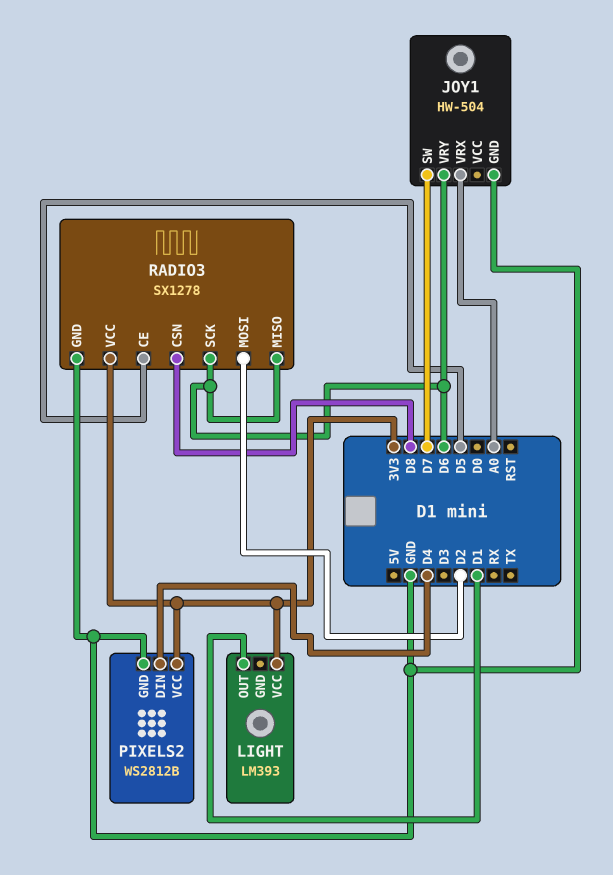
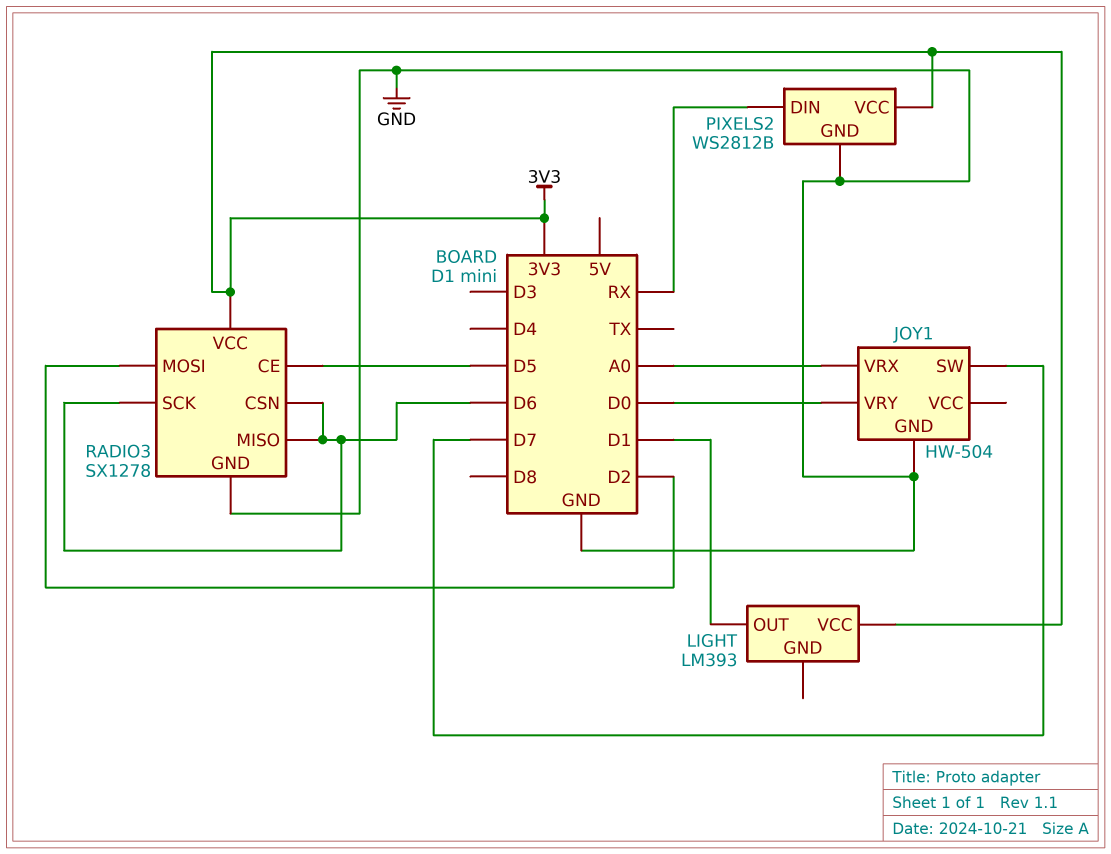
JOY1 pin VRY: D6 -> D0
PIXELS2 pin DIN: D4 -> RX
RADIO3 pin CSN: D8 -> D6

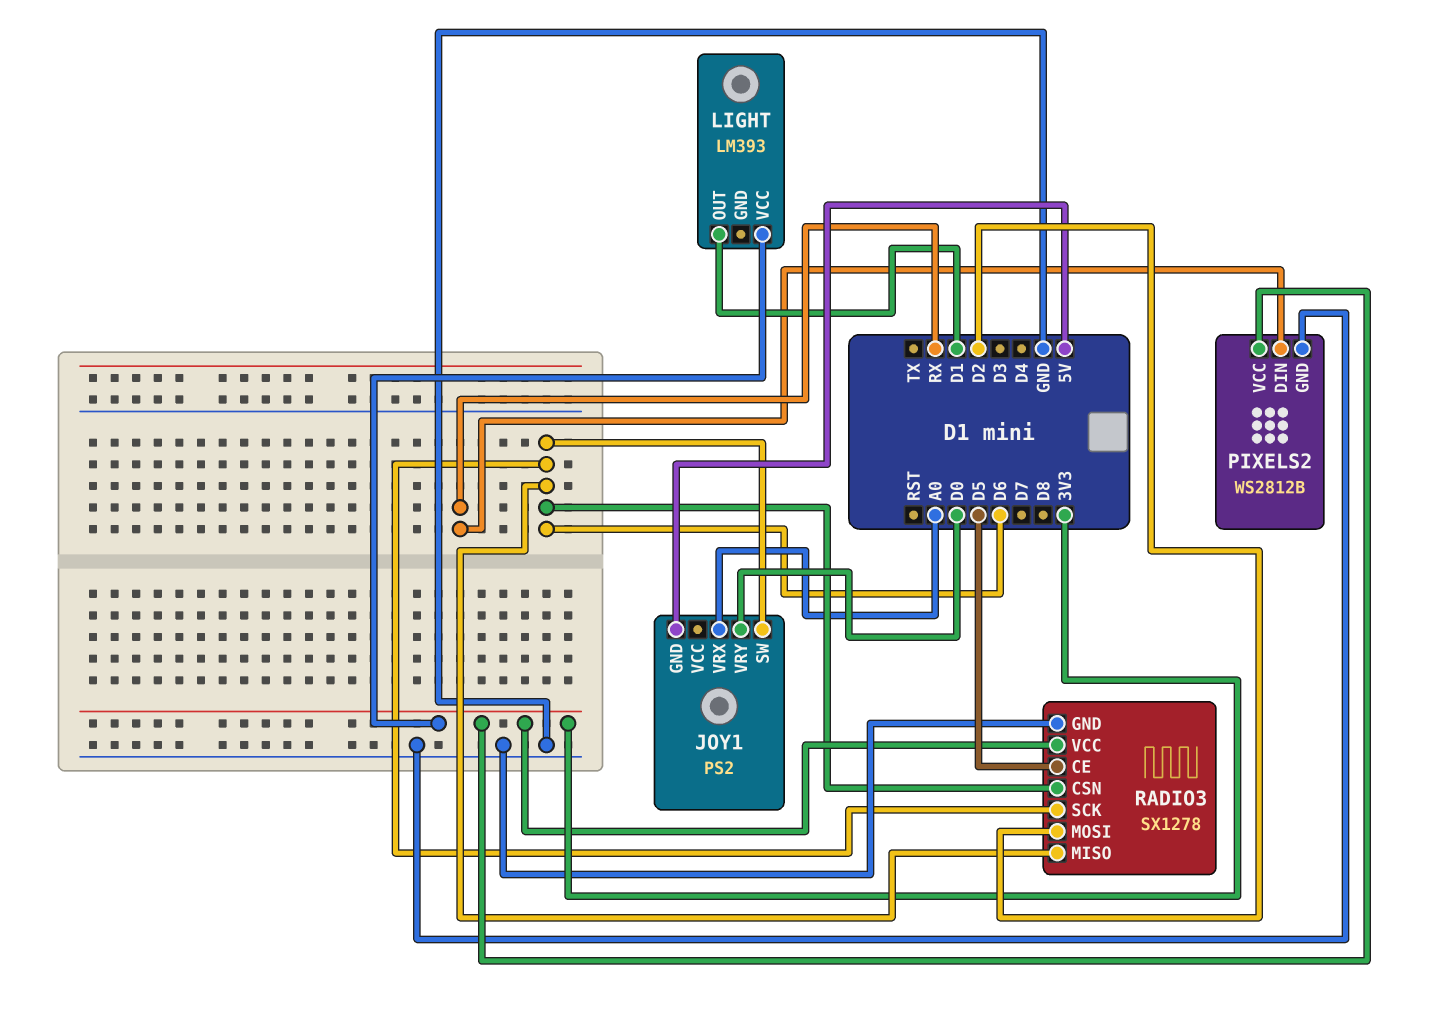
JOY1: HW-504 -> PS2
JOY1 pin GND: GND -> 5V
JOY1 pin SW: D7 -> D6

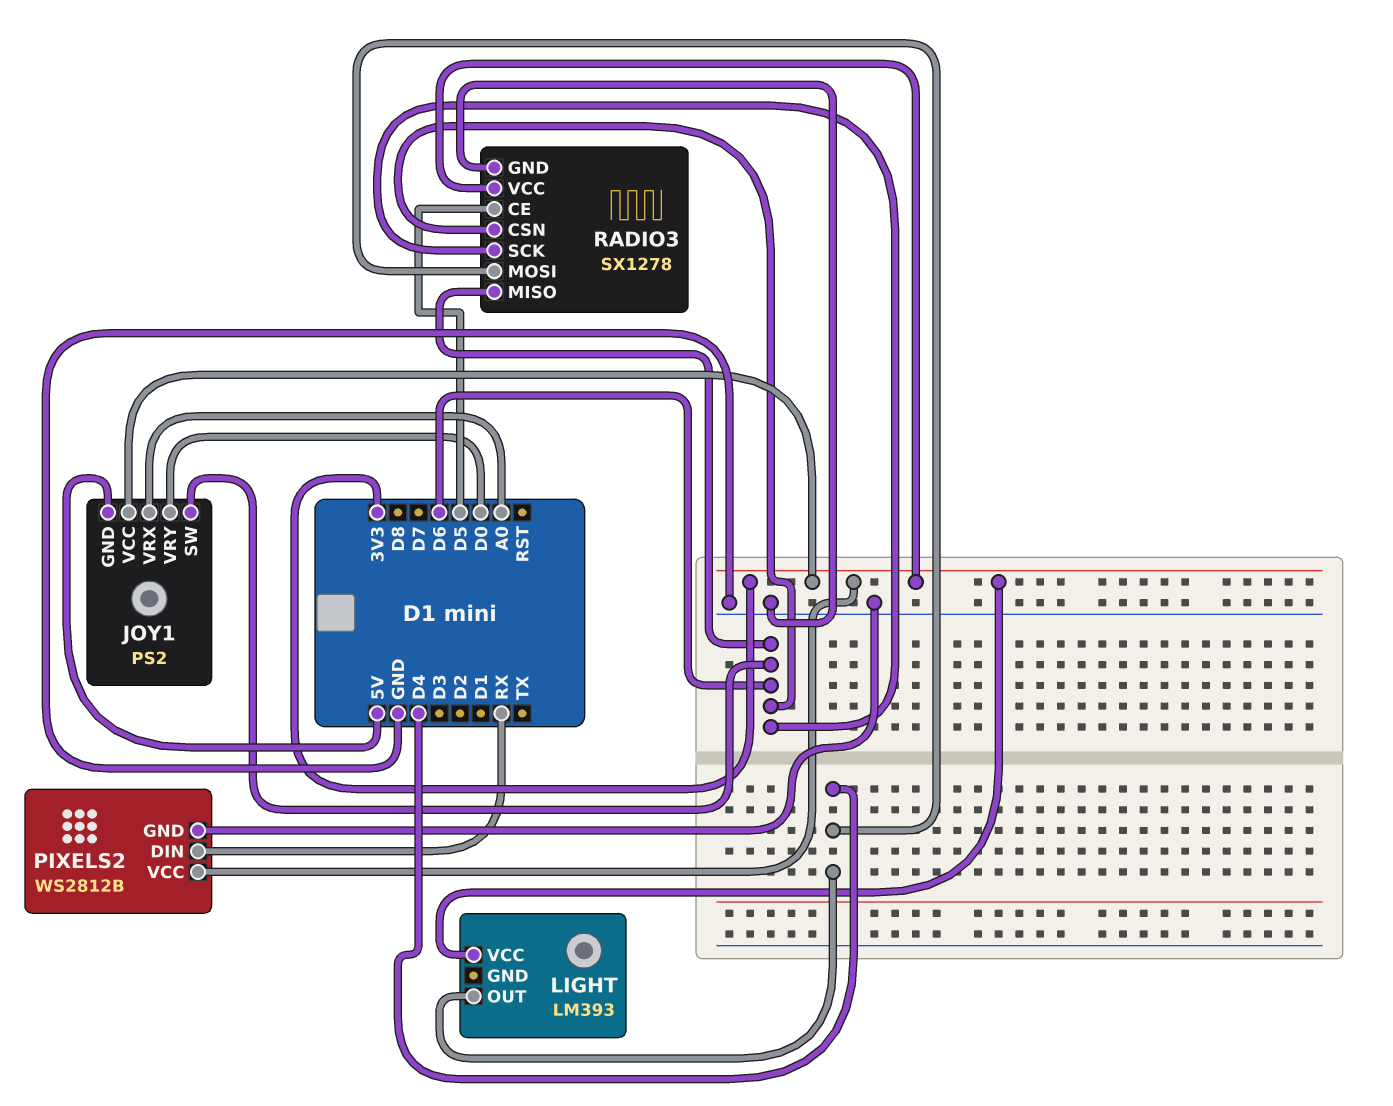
JOY1 pin VCC: none -> 3V3
LIGHT pin OUT: D1 -> D4
RADIO3 pin MOSI: D2 -> D4

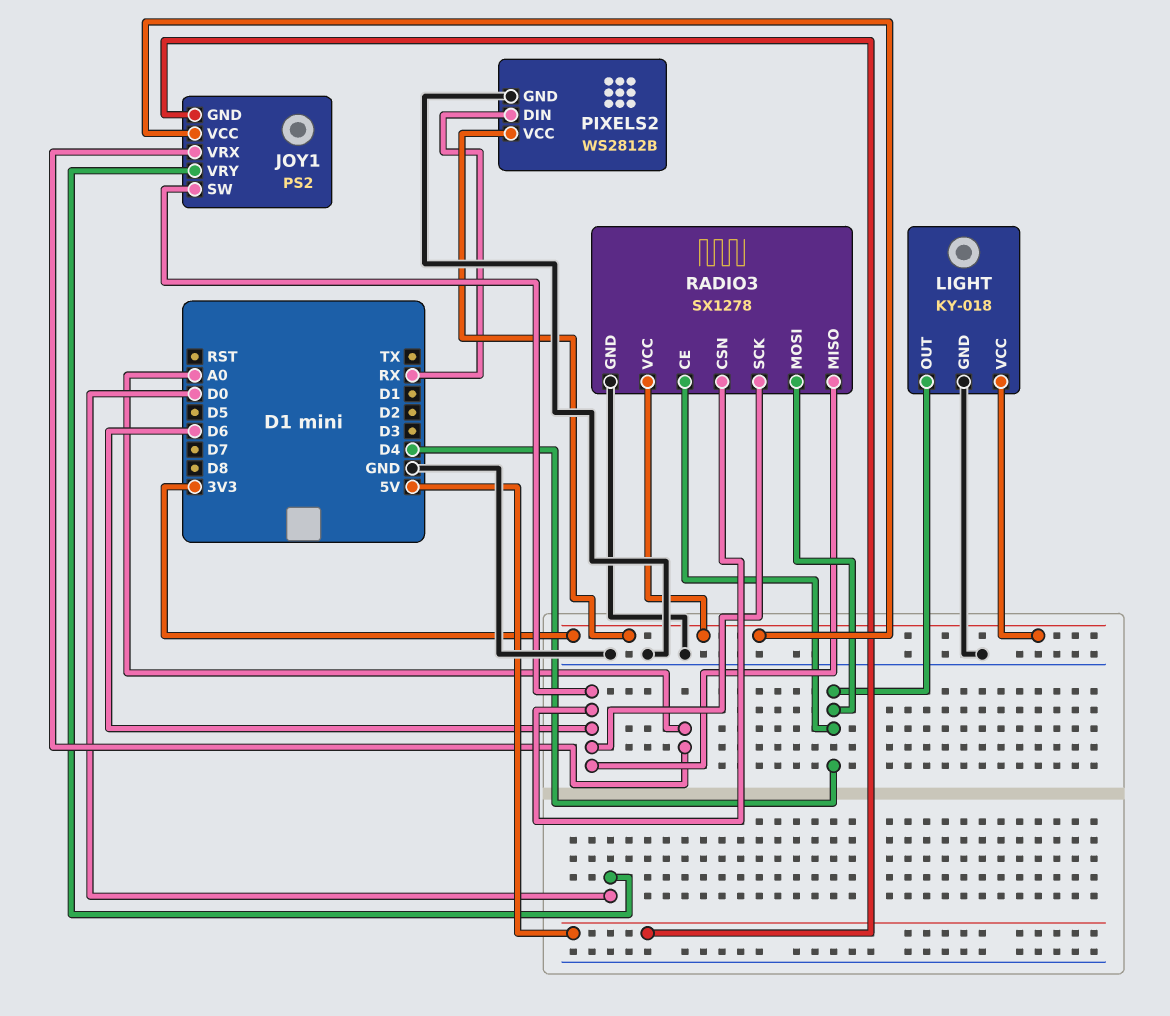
LIGHT: LM393 -> KY-018
LIGHT pin GND: none -> GND
RADIO3 pin CE: D5 -> D4

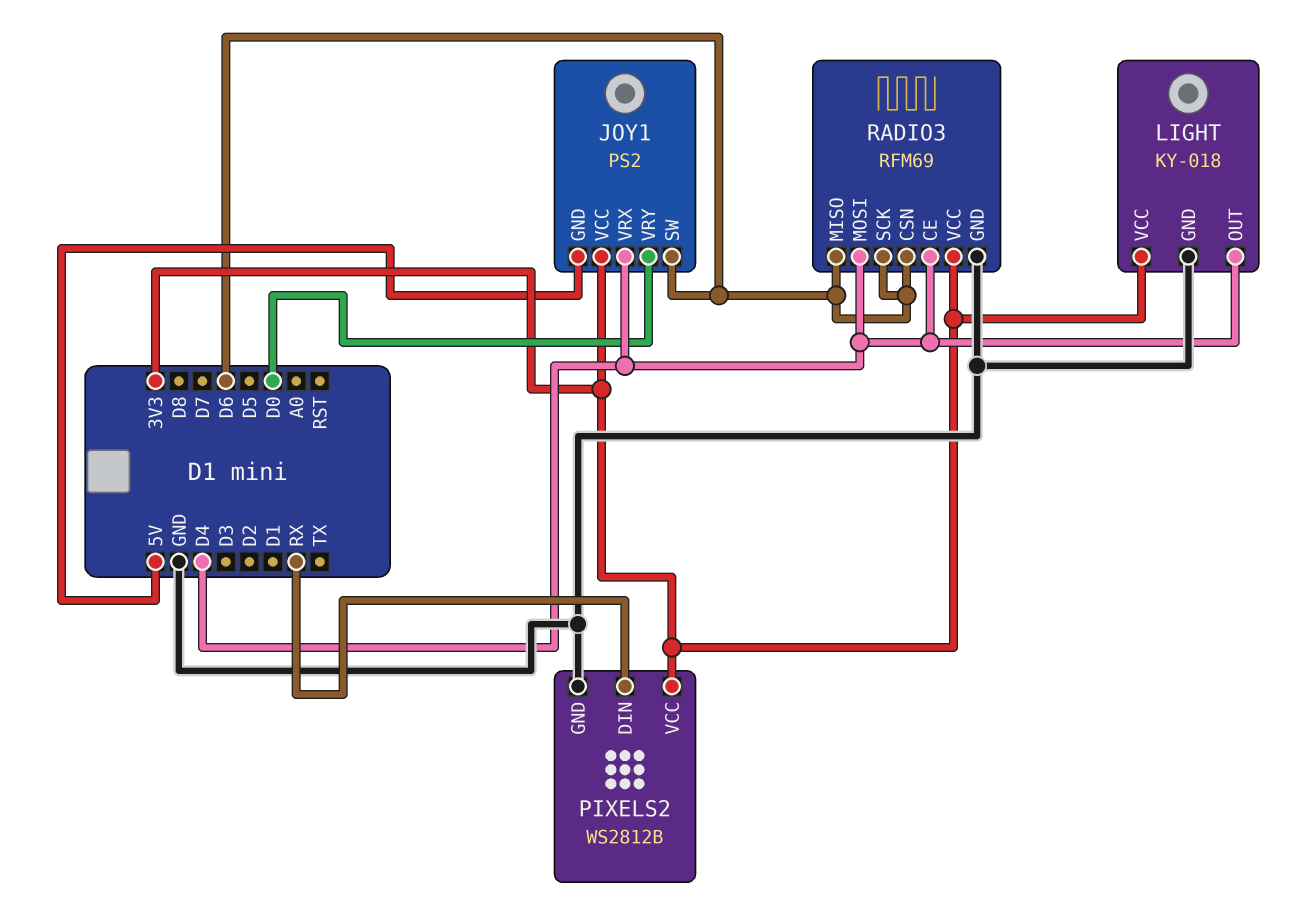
JOY1 pin VRX: A0 -> D4
RADIO3: SX1278 -> RFM69

